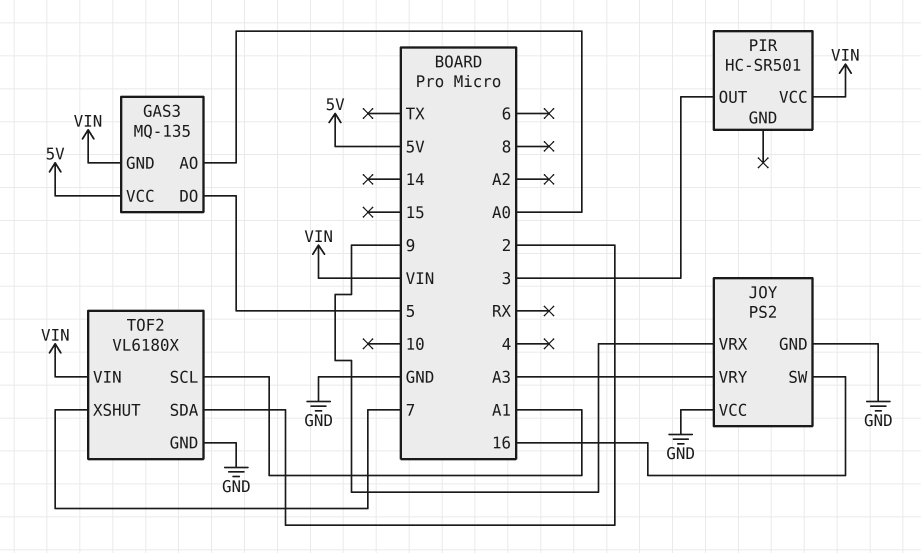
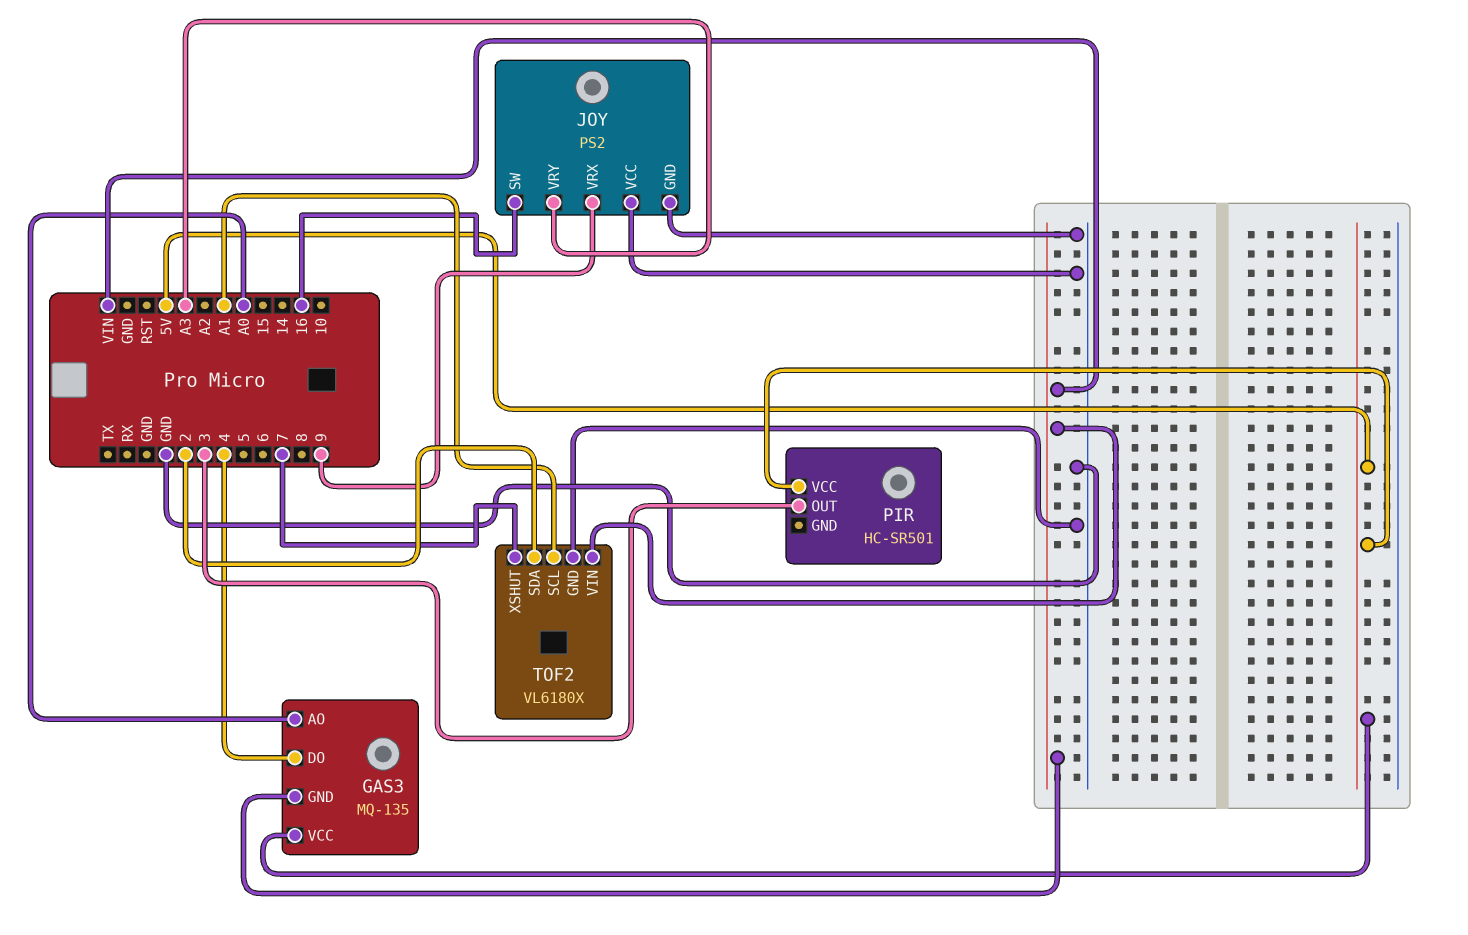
GAS3 pin DO: 5 -> 4
PIR pin VCC: VIN -> 5V

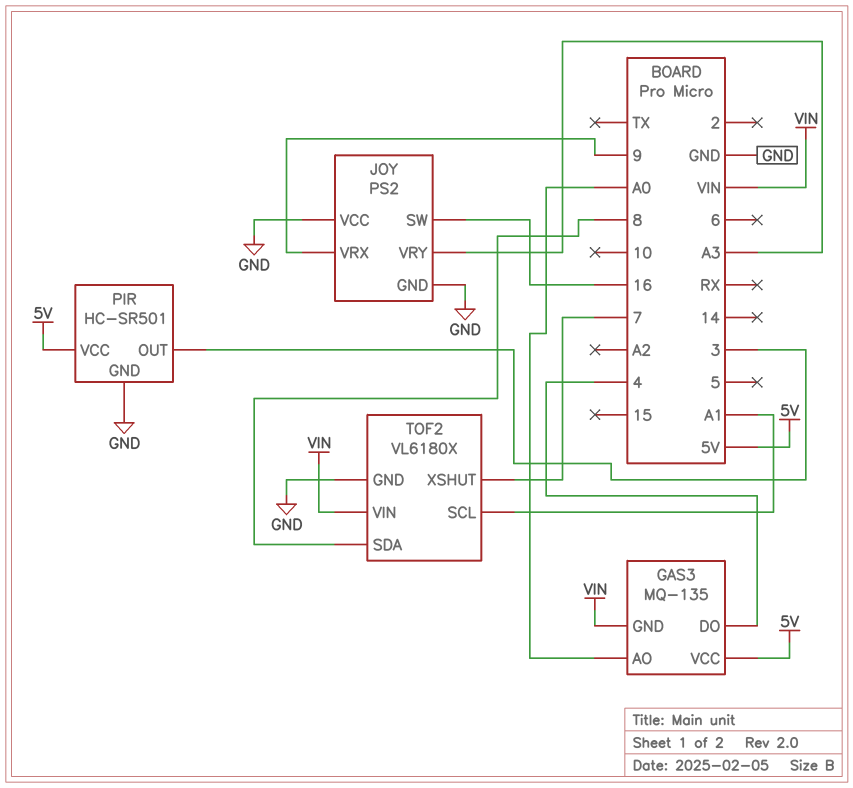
PIR pin GND: none -> GND
TOF2 pin SDA: 2 -> 8

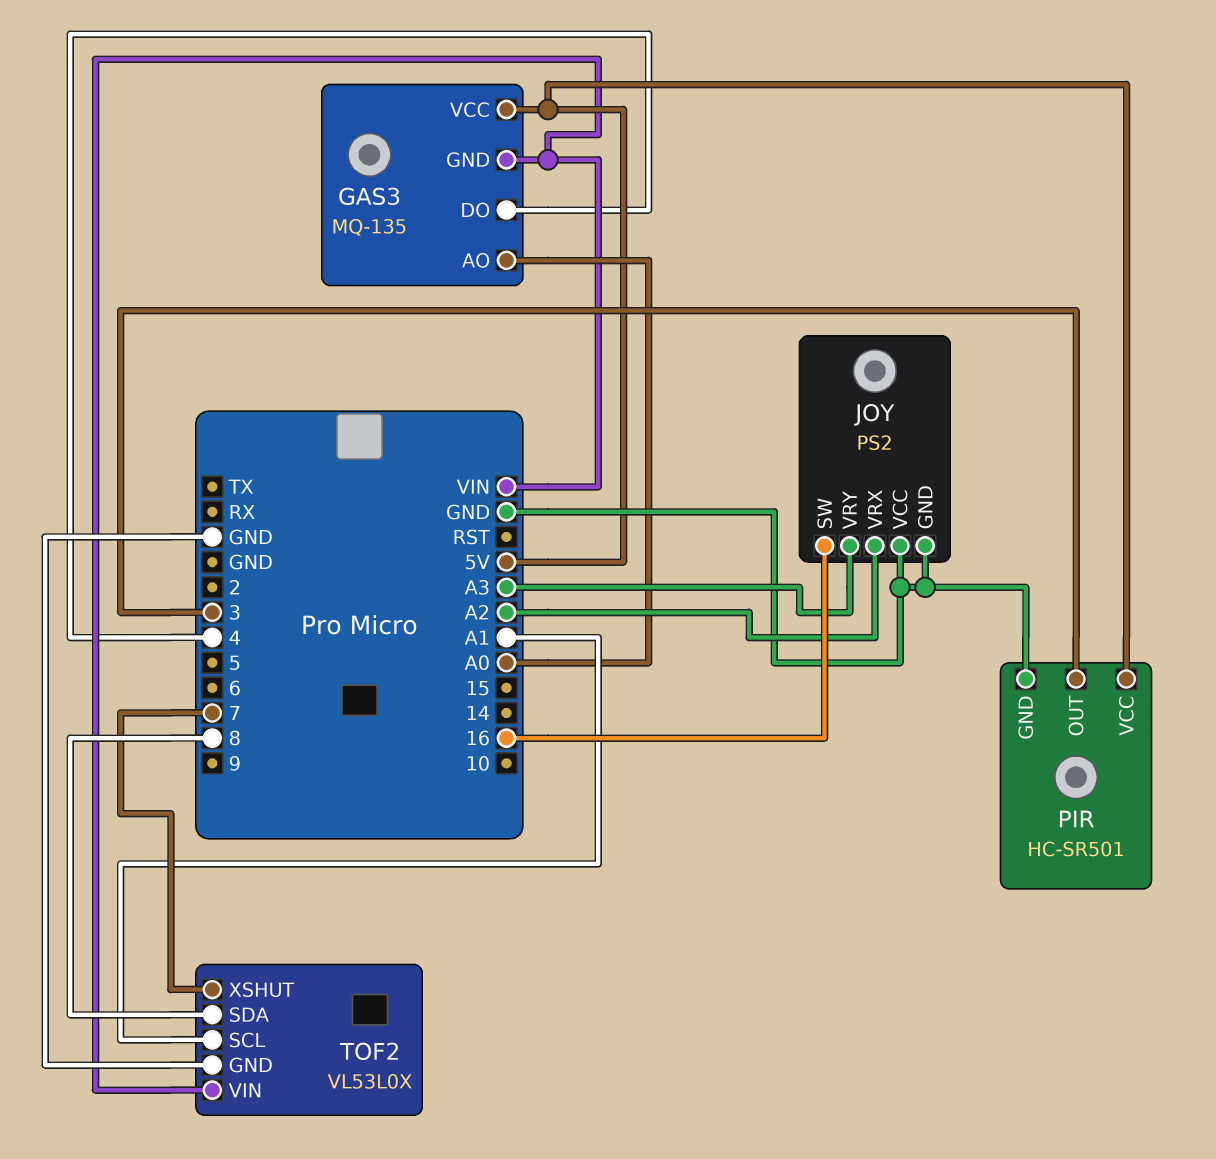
JOY pin VRX: 9 -> A2
TOF2: VL6180X -> VL53L0X

